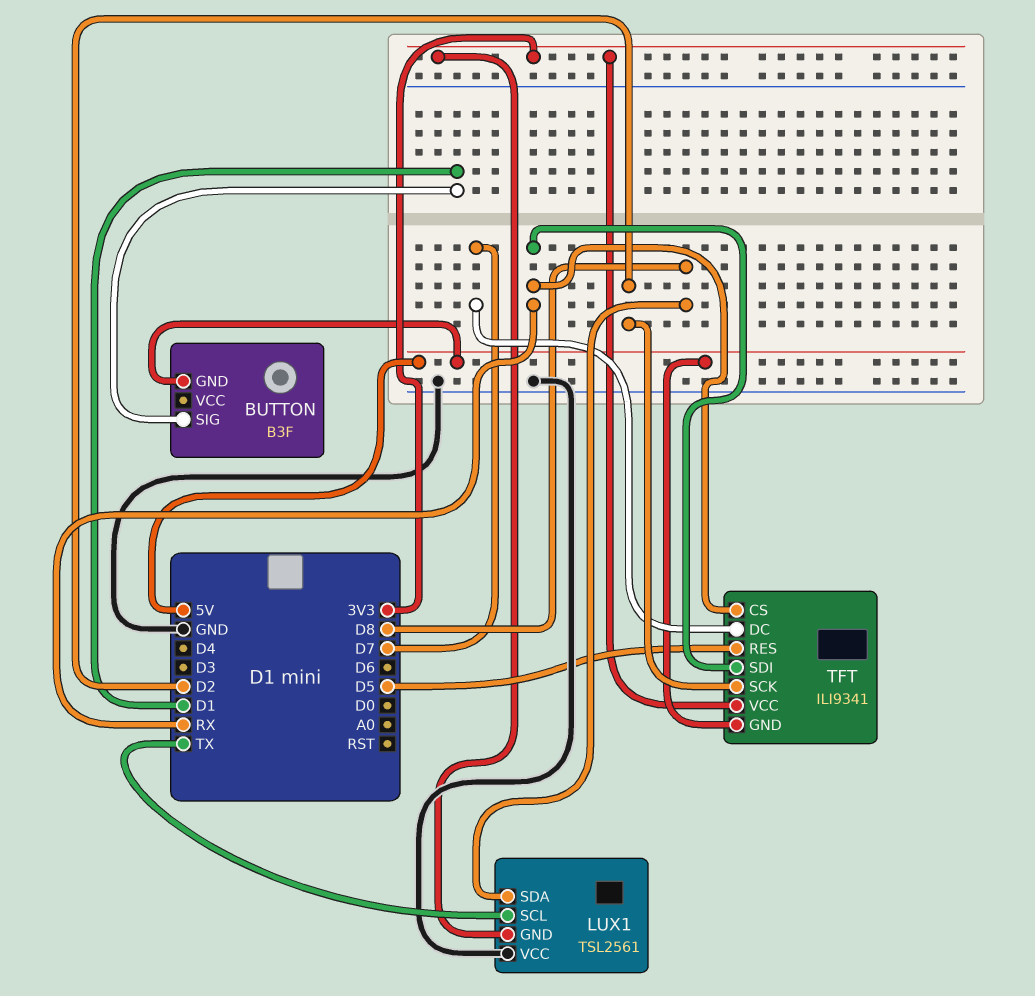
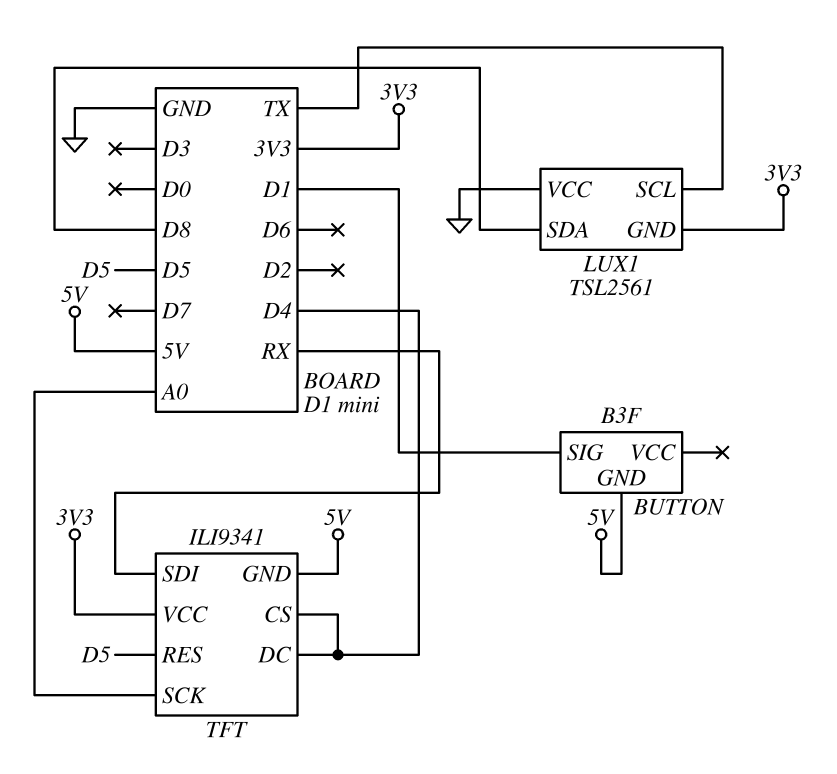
TFT pin CS: RX -> D4
TFT pin DC: D7 -> D4
TFT pin SCK: D2 -> A0

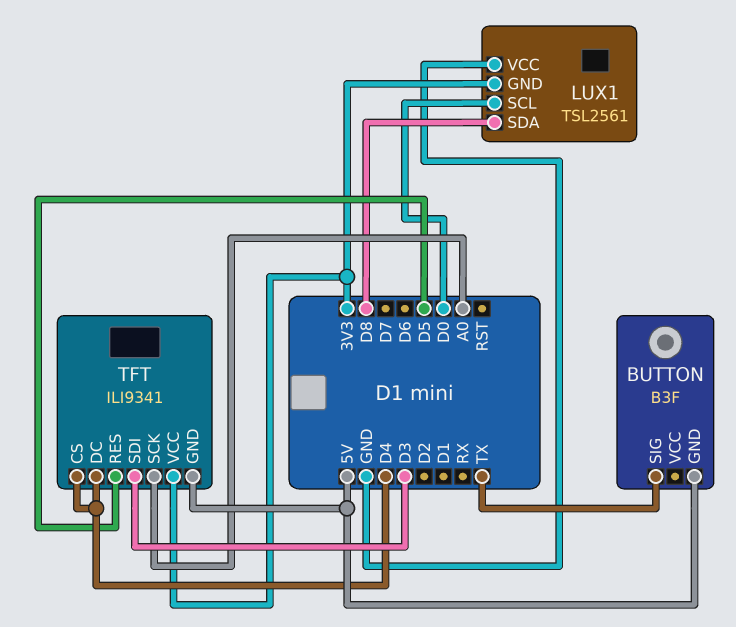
BUTTON pin SIG: D1 -> TX
LUX1 pin SCL: TX -> D0
TFT pin SDI: RX -> D3

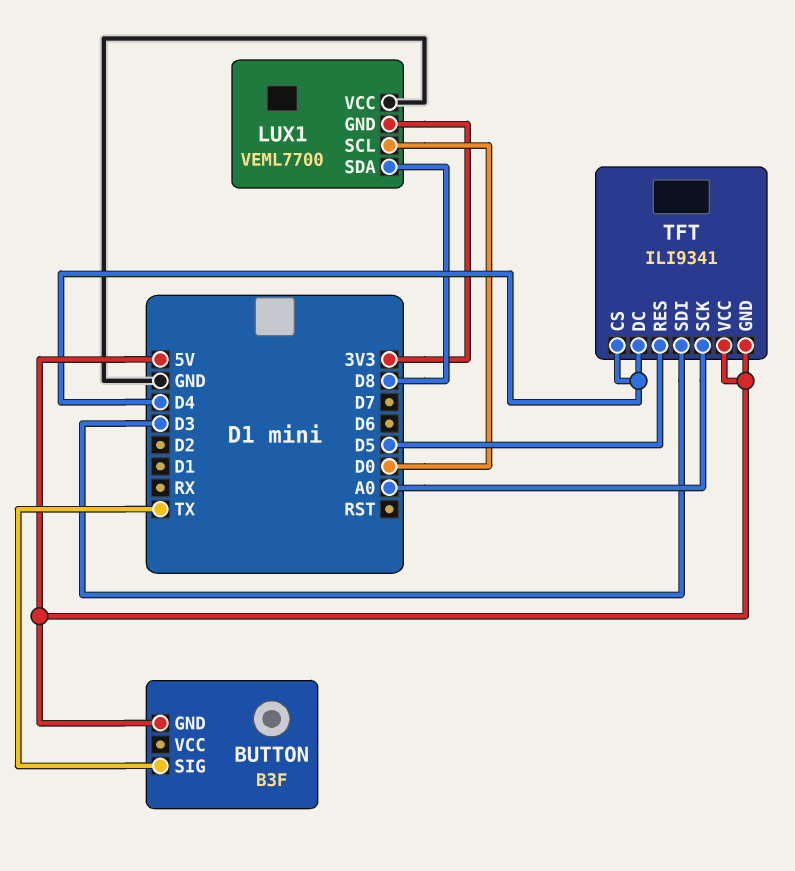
LUX1: TSL2561 -> VEML7700
TFT pin VCC: 3V3 -> 5V

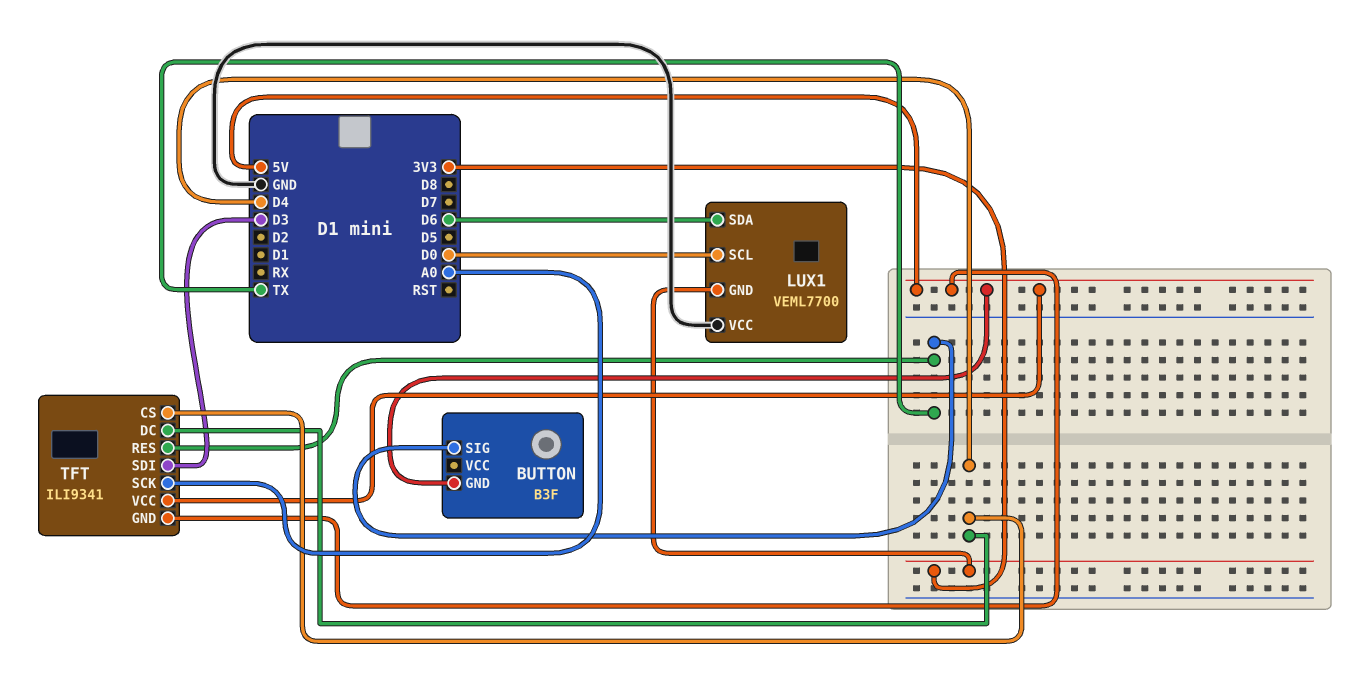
LUX1 pin SDA: D8 -> D6
TFT pin RES: D5 -> TX

